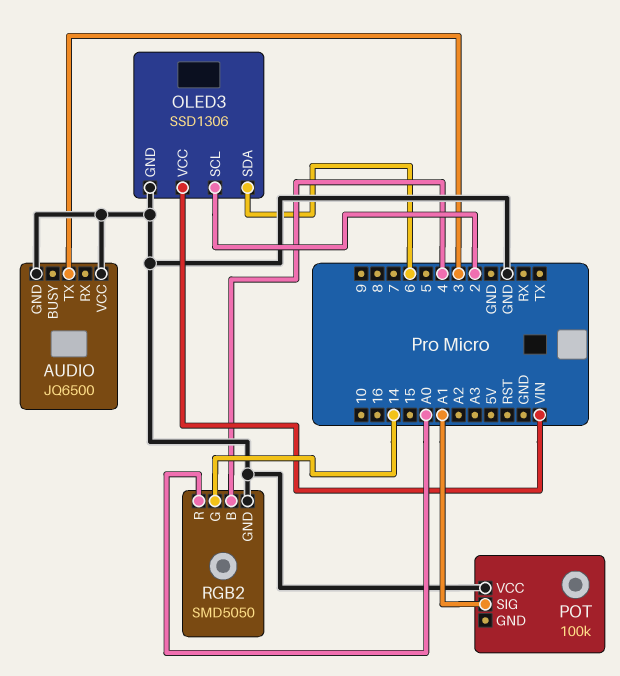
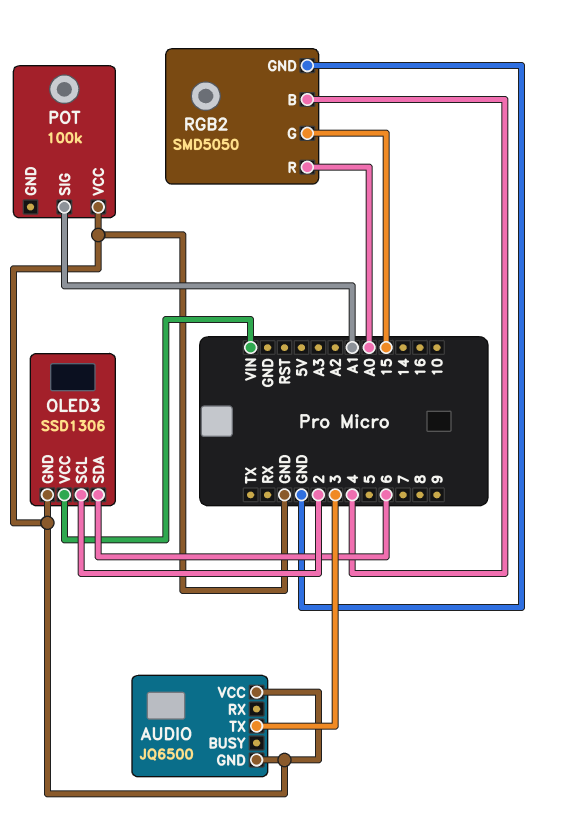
RGB2 pin G: 14 -> 15

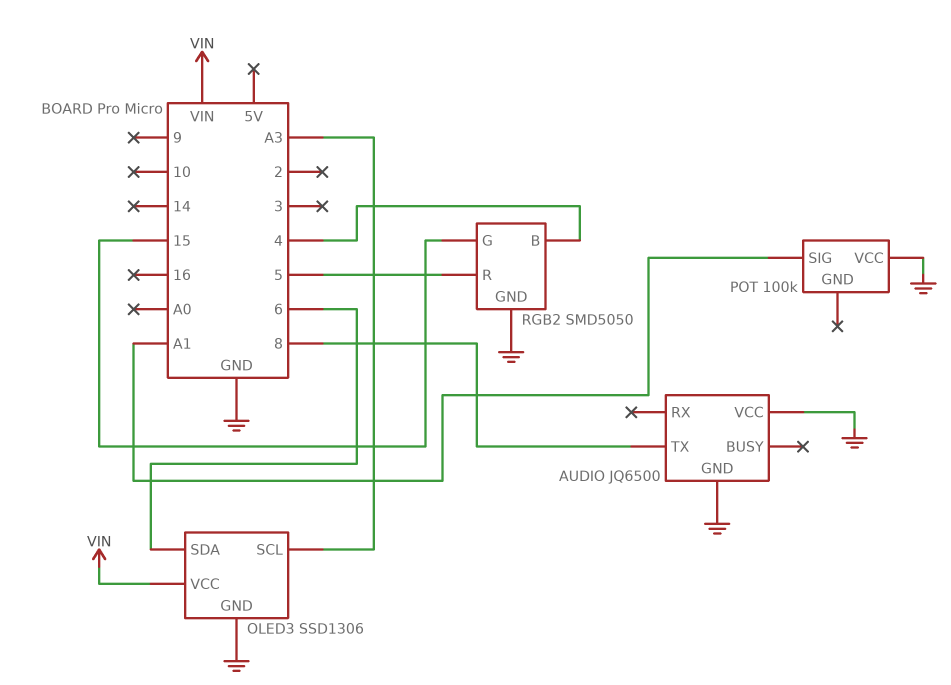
AUDIO pin TX: 3 -> 8
OLED3 pin SCL: 2 -> A3
RGB2 pin R: A0 -> 5

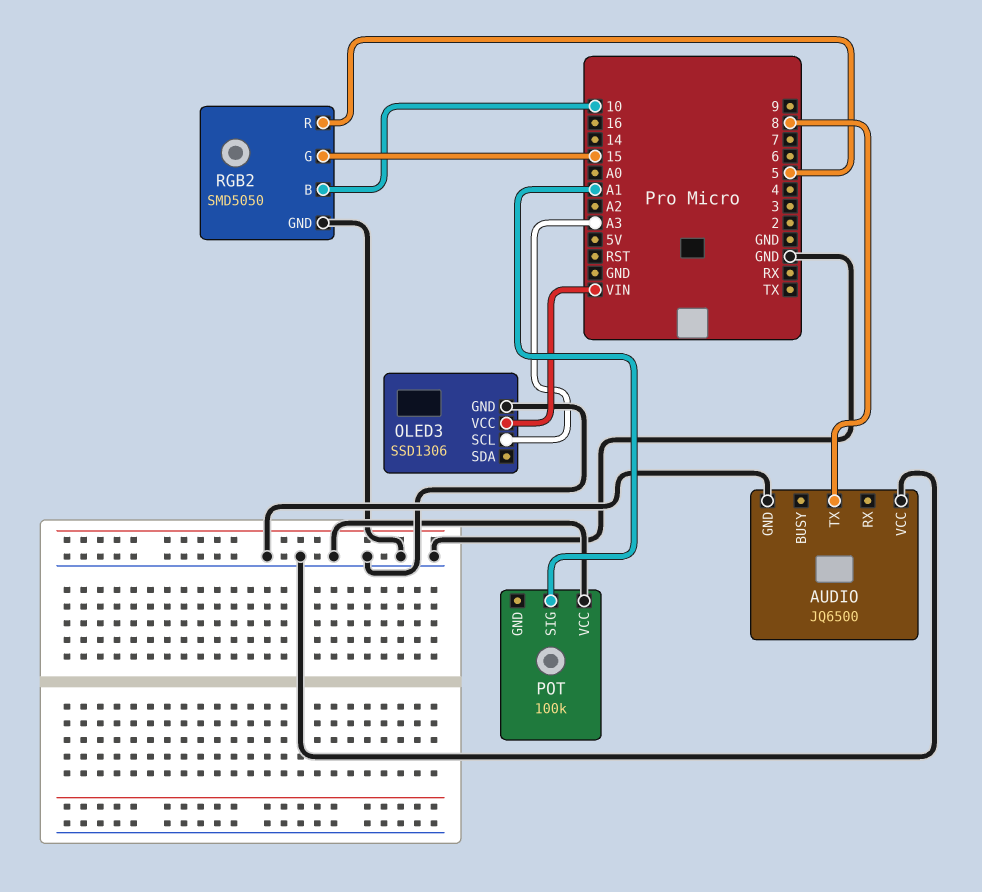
OLED3 pin SDA: 6 -> none
RGB2 pin B: 4 -> 10

